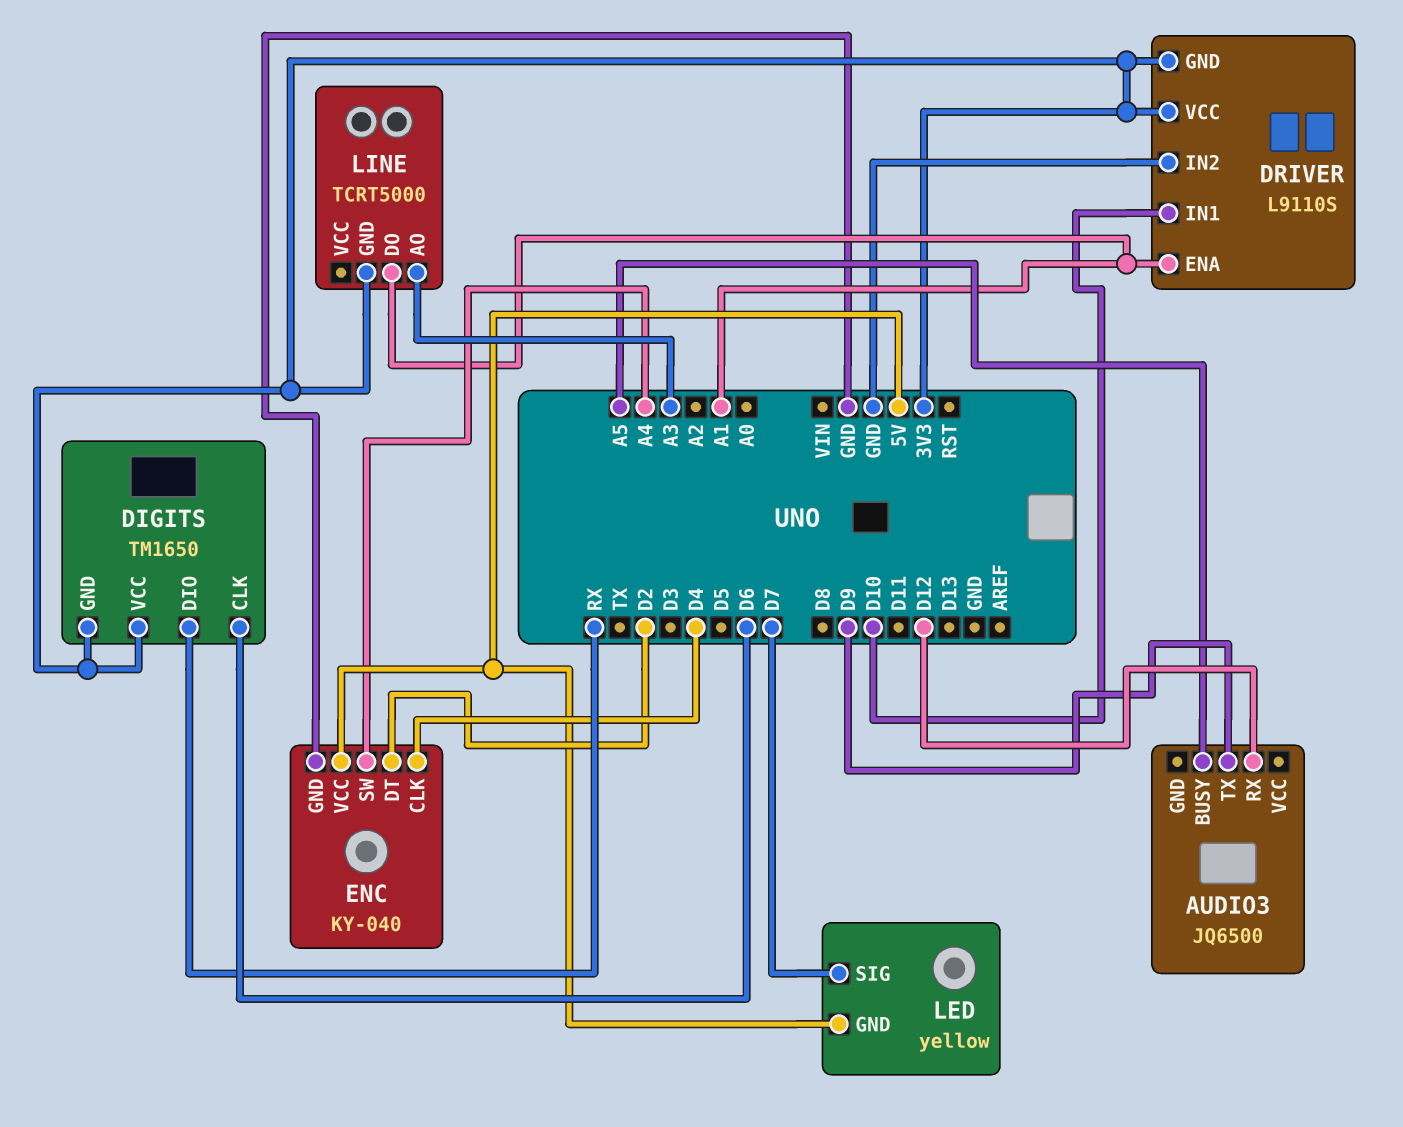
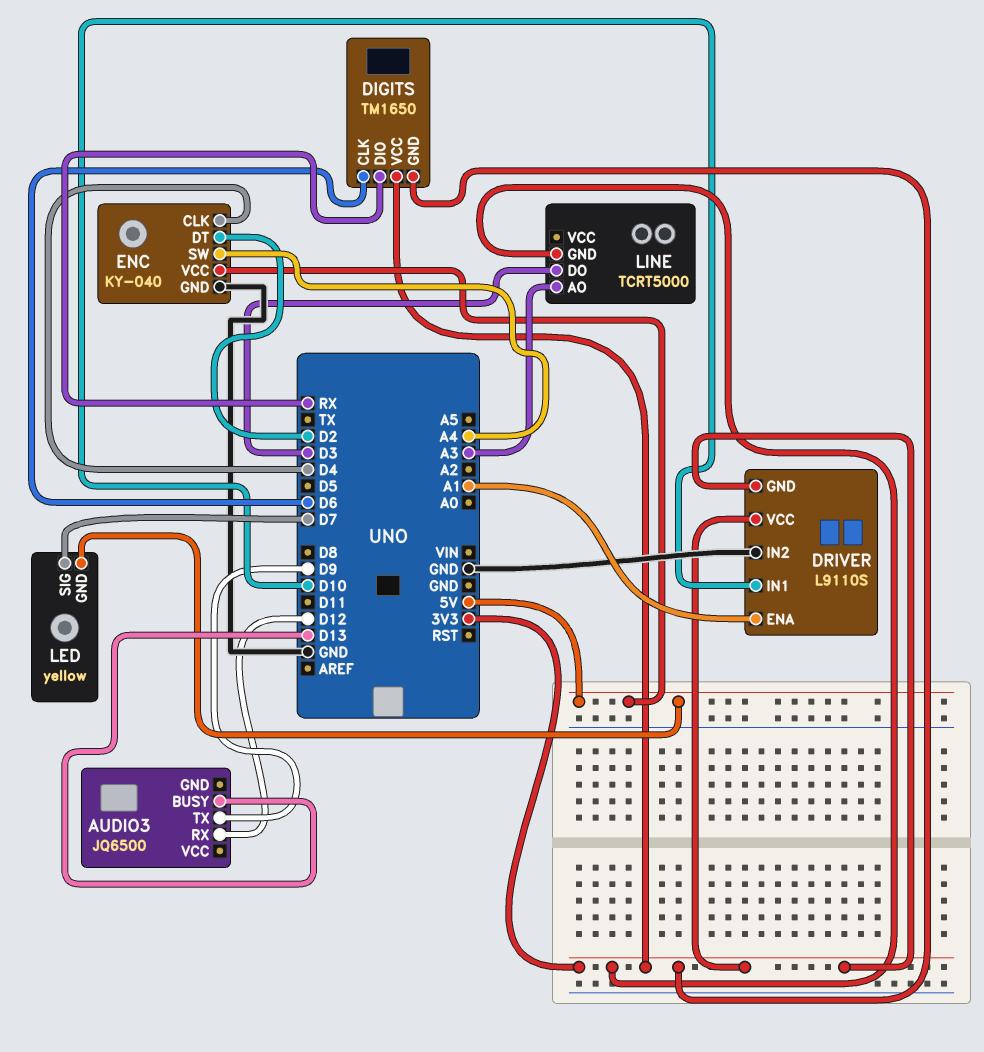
AUDIO3 pin BUSY: A5 -> D13
LINE pin DO: A1 -> D3

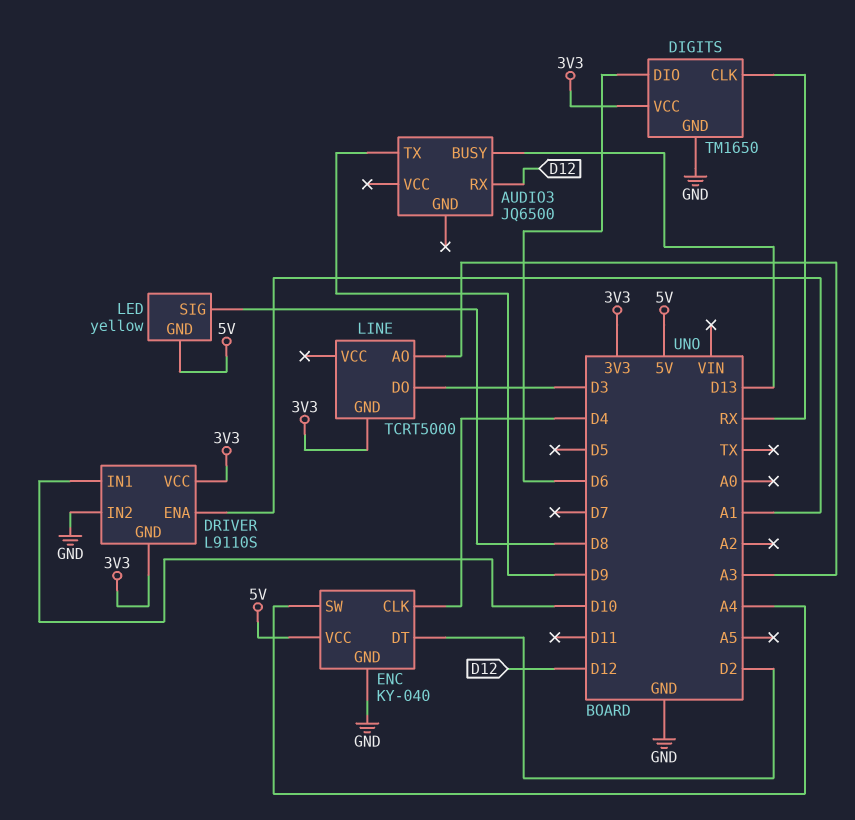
DIGITS pin CLK: D6 -> RX
DIGITS pin DIO: RX -> D6
DIGITS pin GND: 3V3 -> GND
LED pin SIG: D7 -> D8

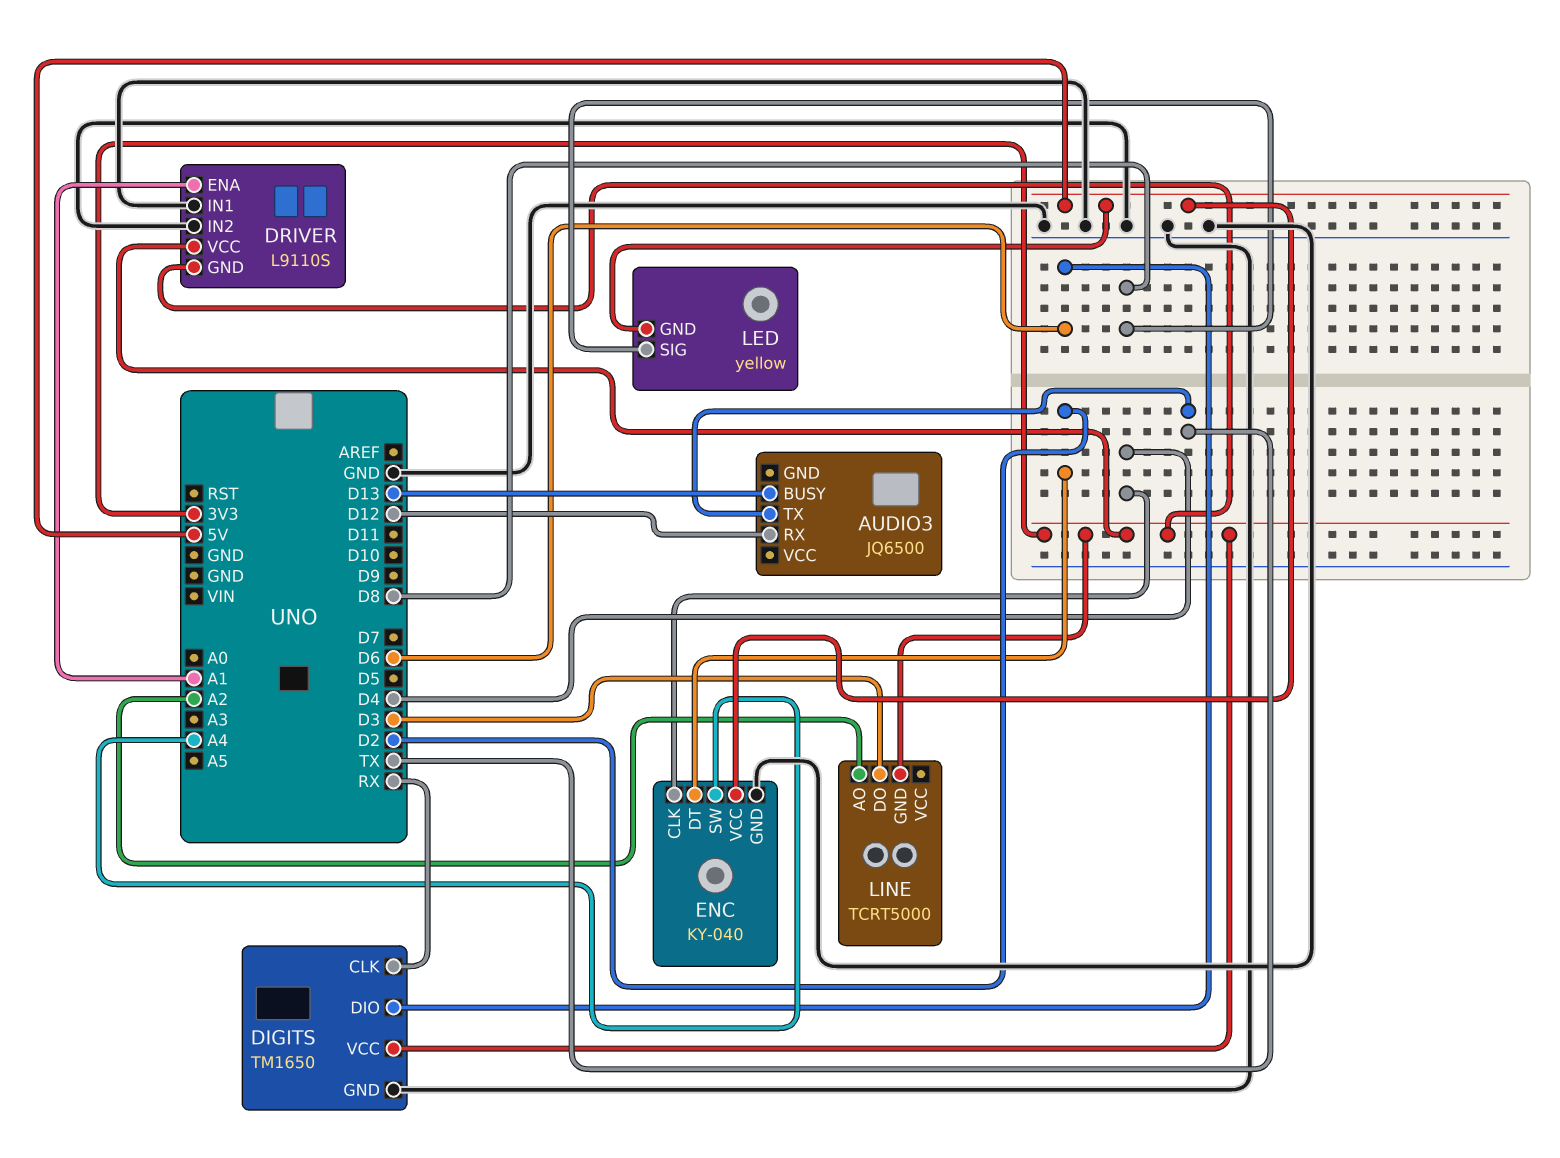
AUDIO3 pin TX: D9 -> TX
DRIVER pin IN1: D10 -> GND
LINE pin AO: A3 -> A2

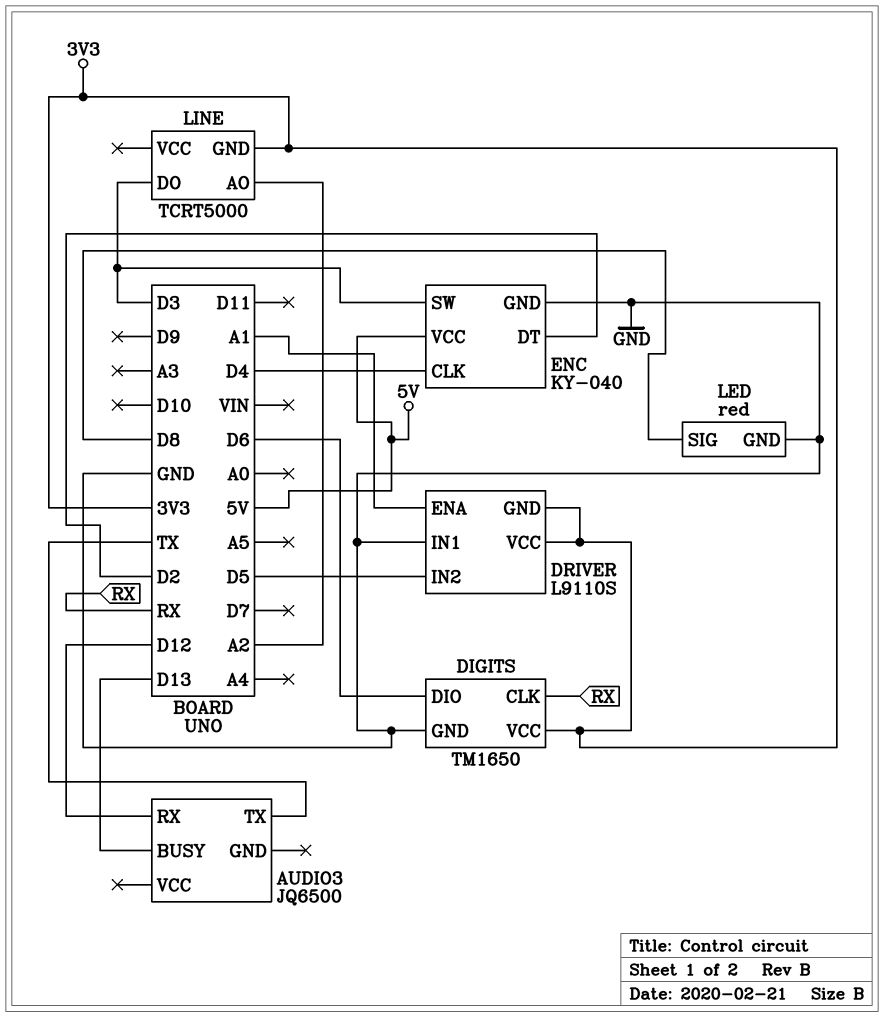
DRIVER pin IN2: GND -> D5
ENC pin SW: A4 -> D3
LED: yellow -> red
LED pin GND: 5V -> GND

